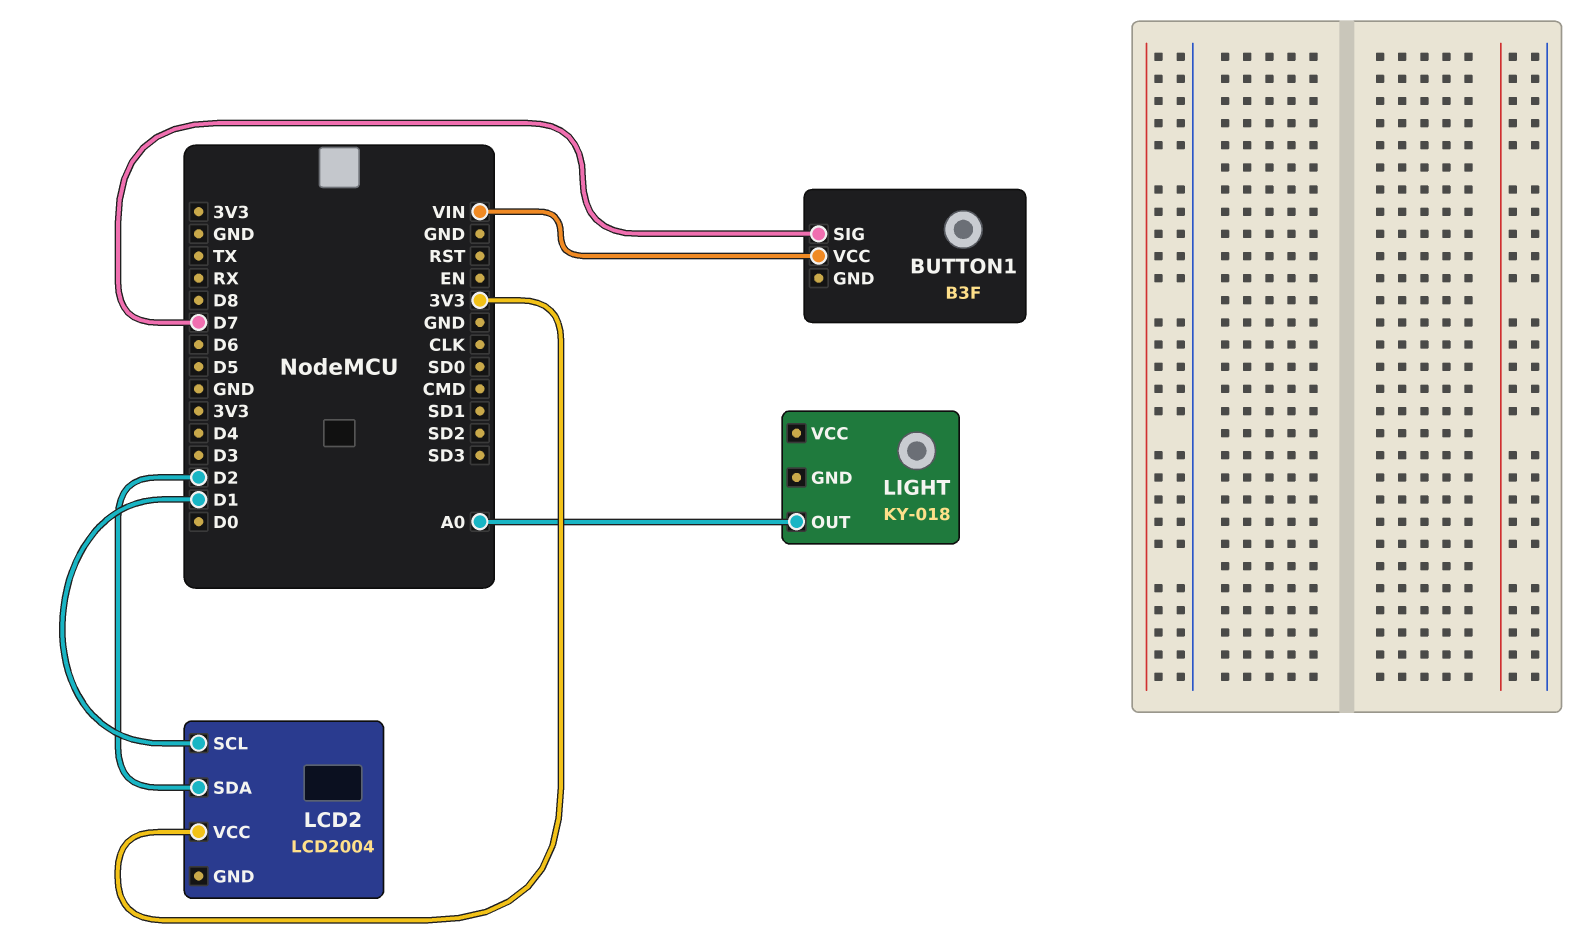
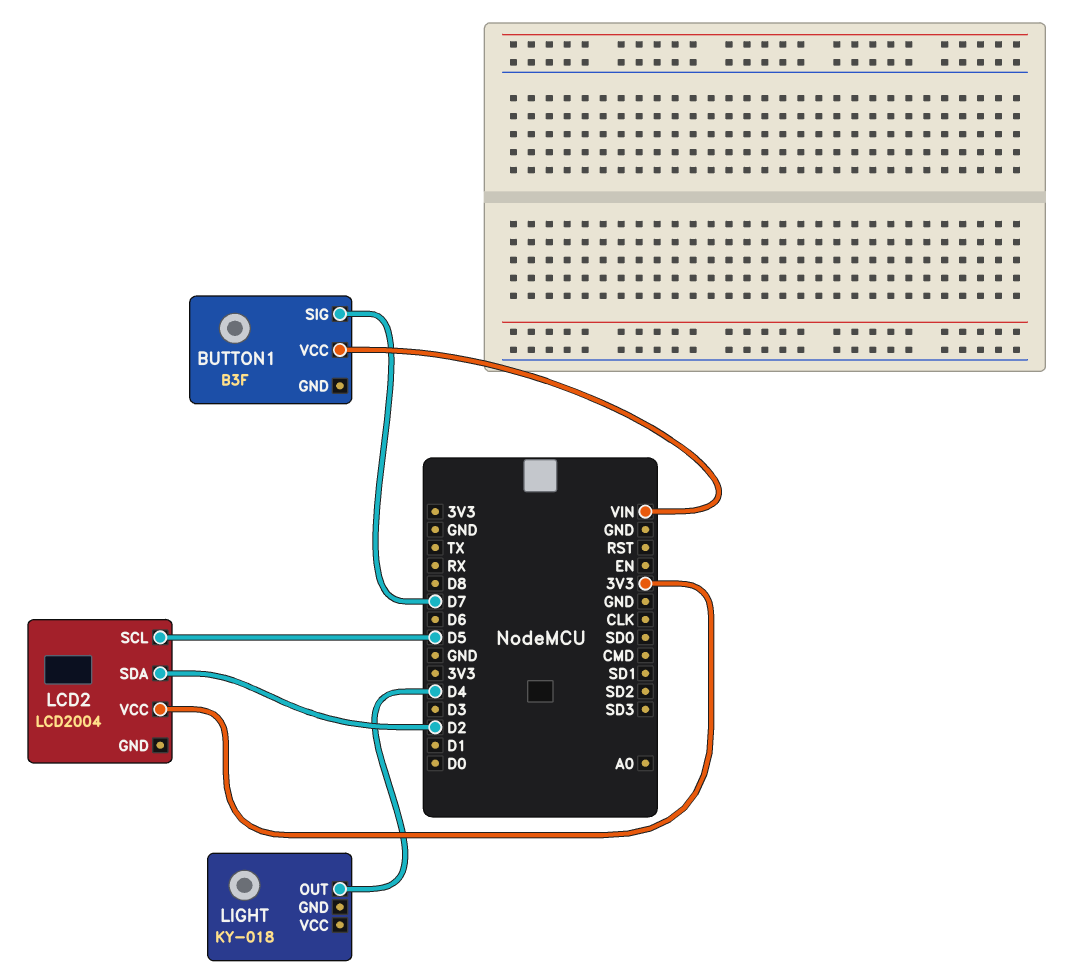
LCD2 pin SCL: D1 -> D5
LIGHT pin OUT: A0 -> D4

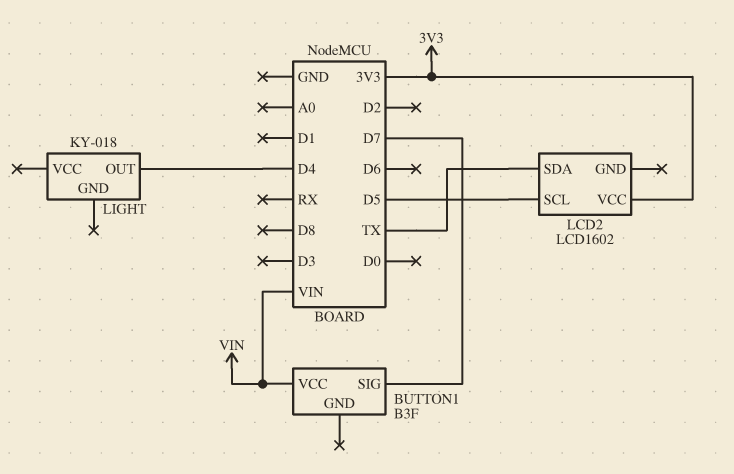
LCD2: LCD2004 -> LCD1602
LCD2 pin SDA: D2 -> TX

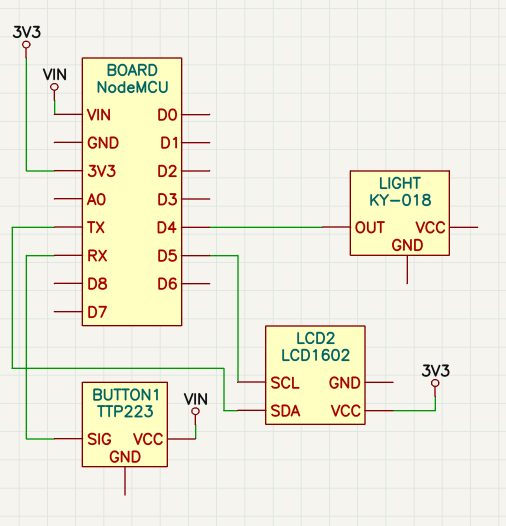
BUTTON1: B3F -> TTP223
BUTTON1 pin SIG: D7 -> RX

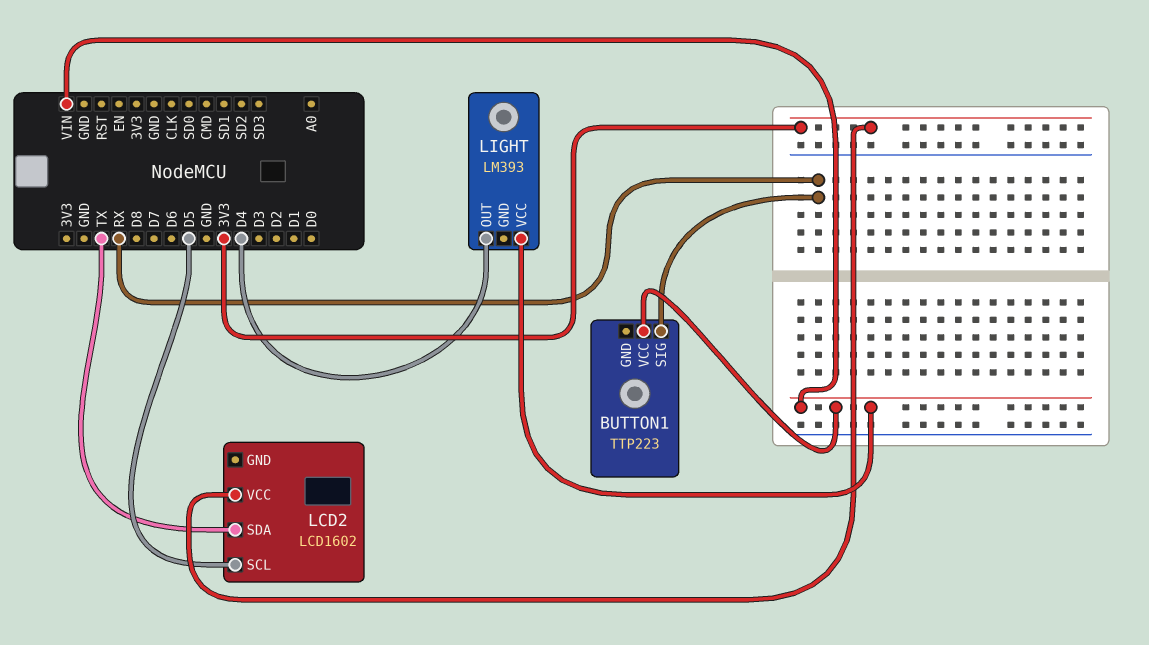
LIGHT: KY-018 -> LM393
LIGHT pin VCC: none -> VIN

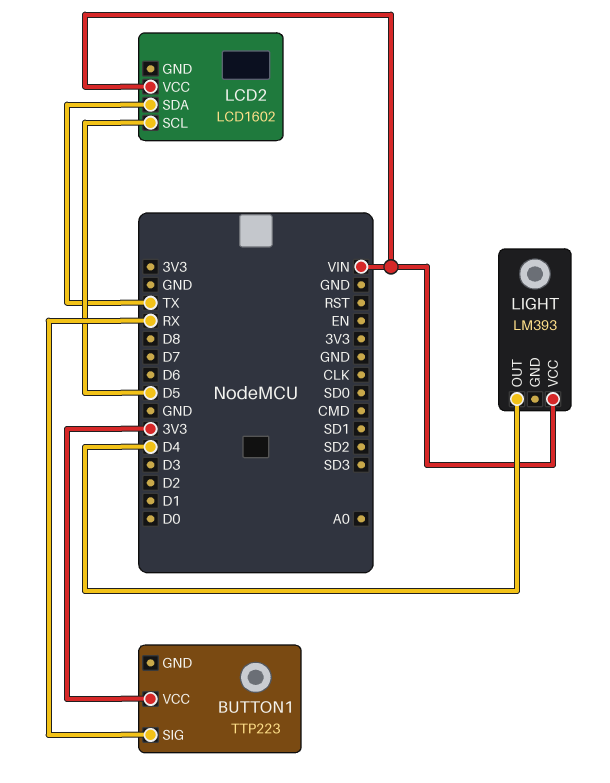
BUTTON1 pin VCC: VIN -> 3V3
LCD2 pin VCC: 3V3 -> VIN

